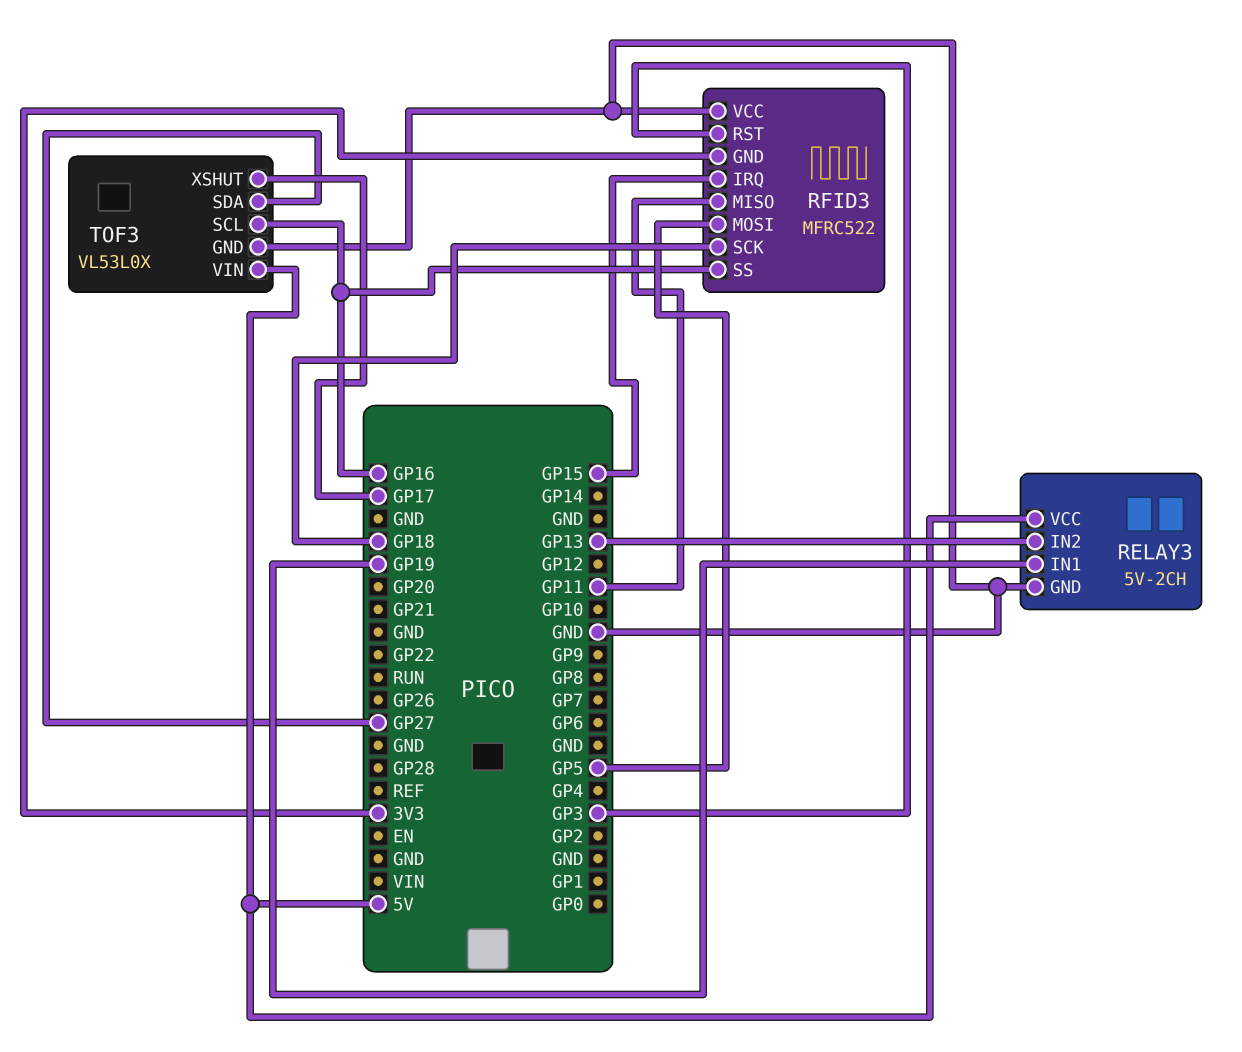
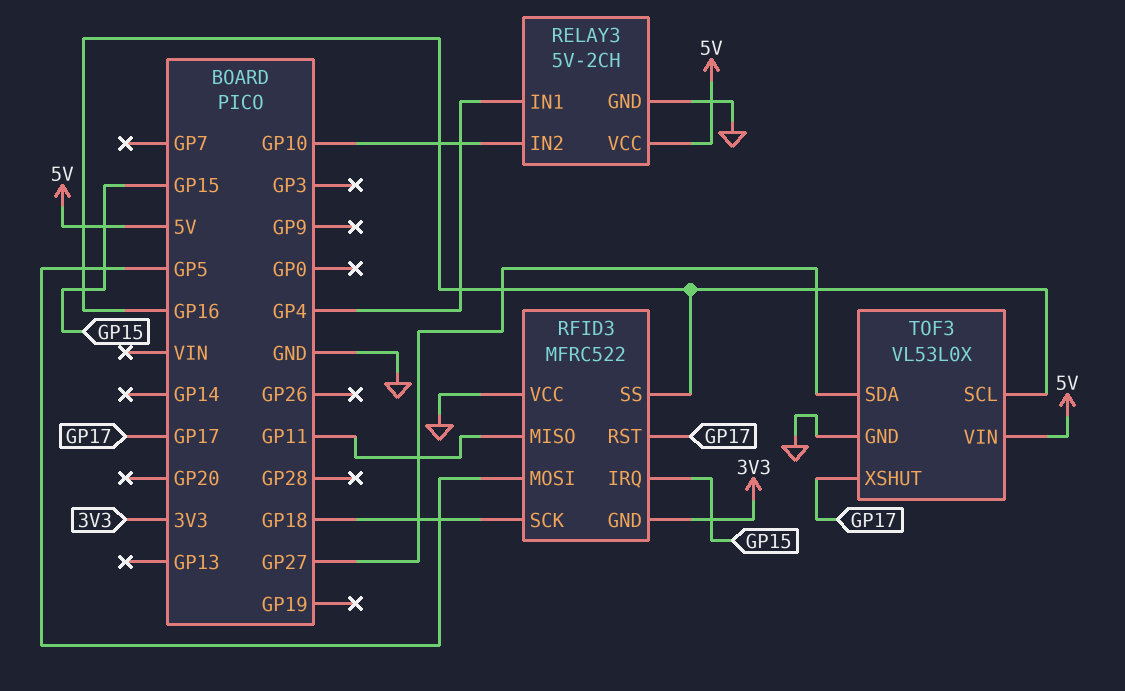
RELAY3 pin IN1: GP19 -> GP4
RELAY3 pin IN2: GP13 -> GP10
RFID3 pin RST: GP3 -> GP17

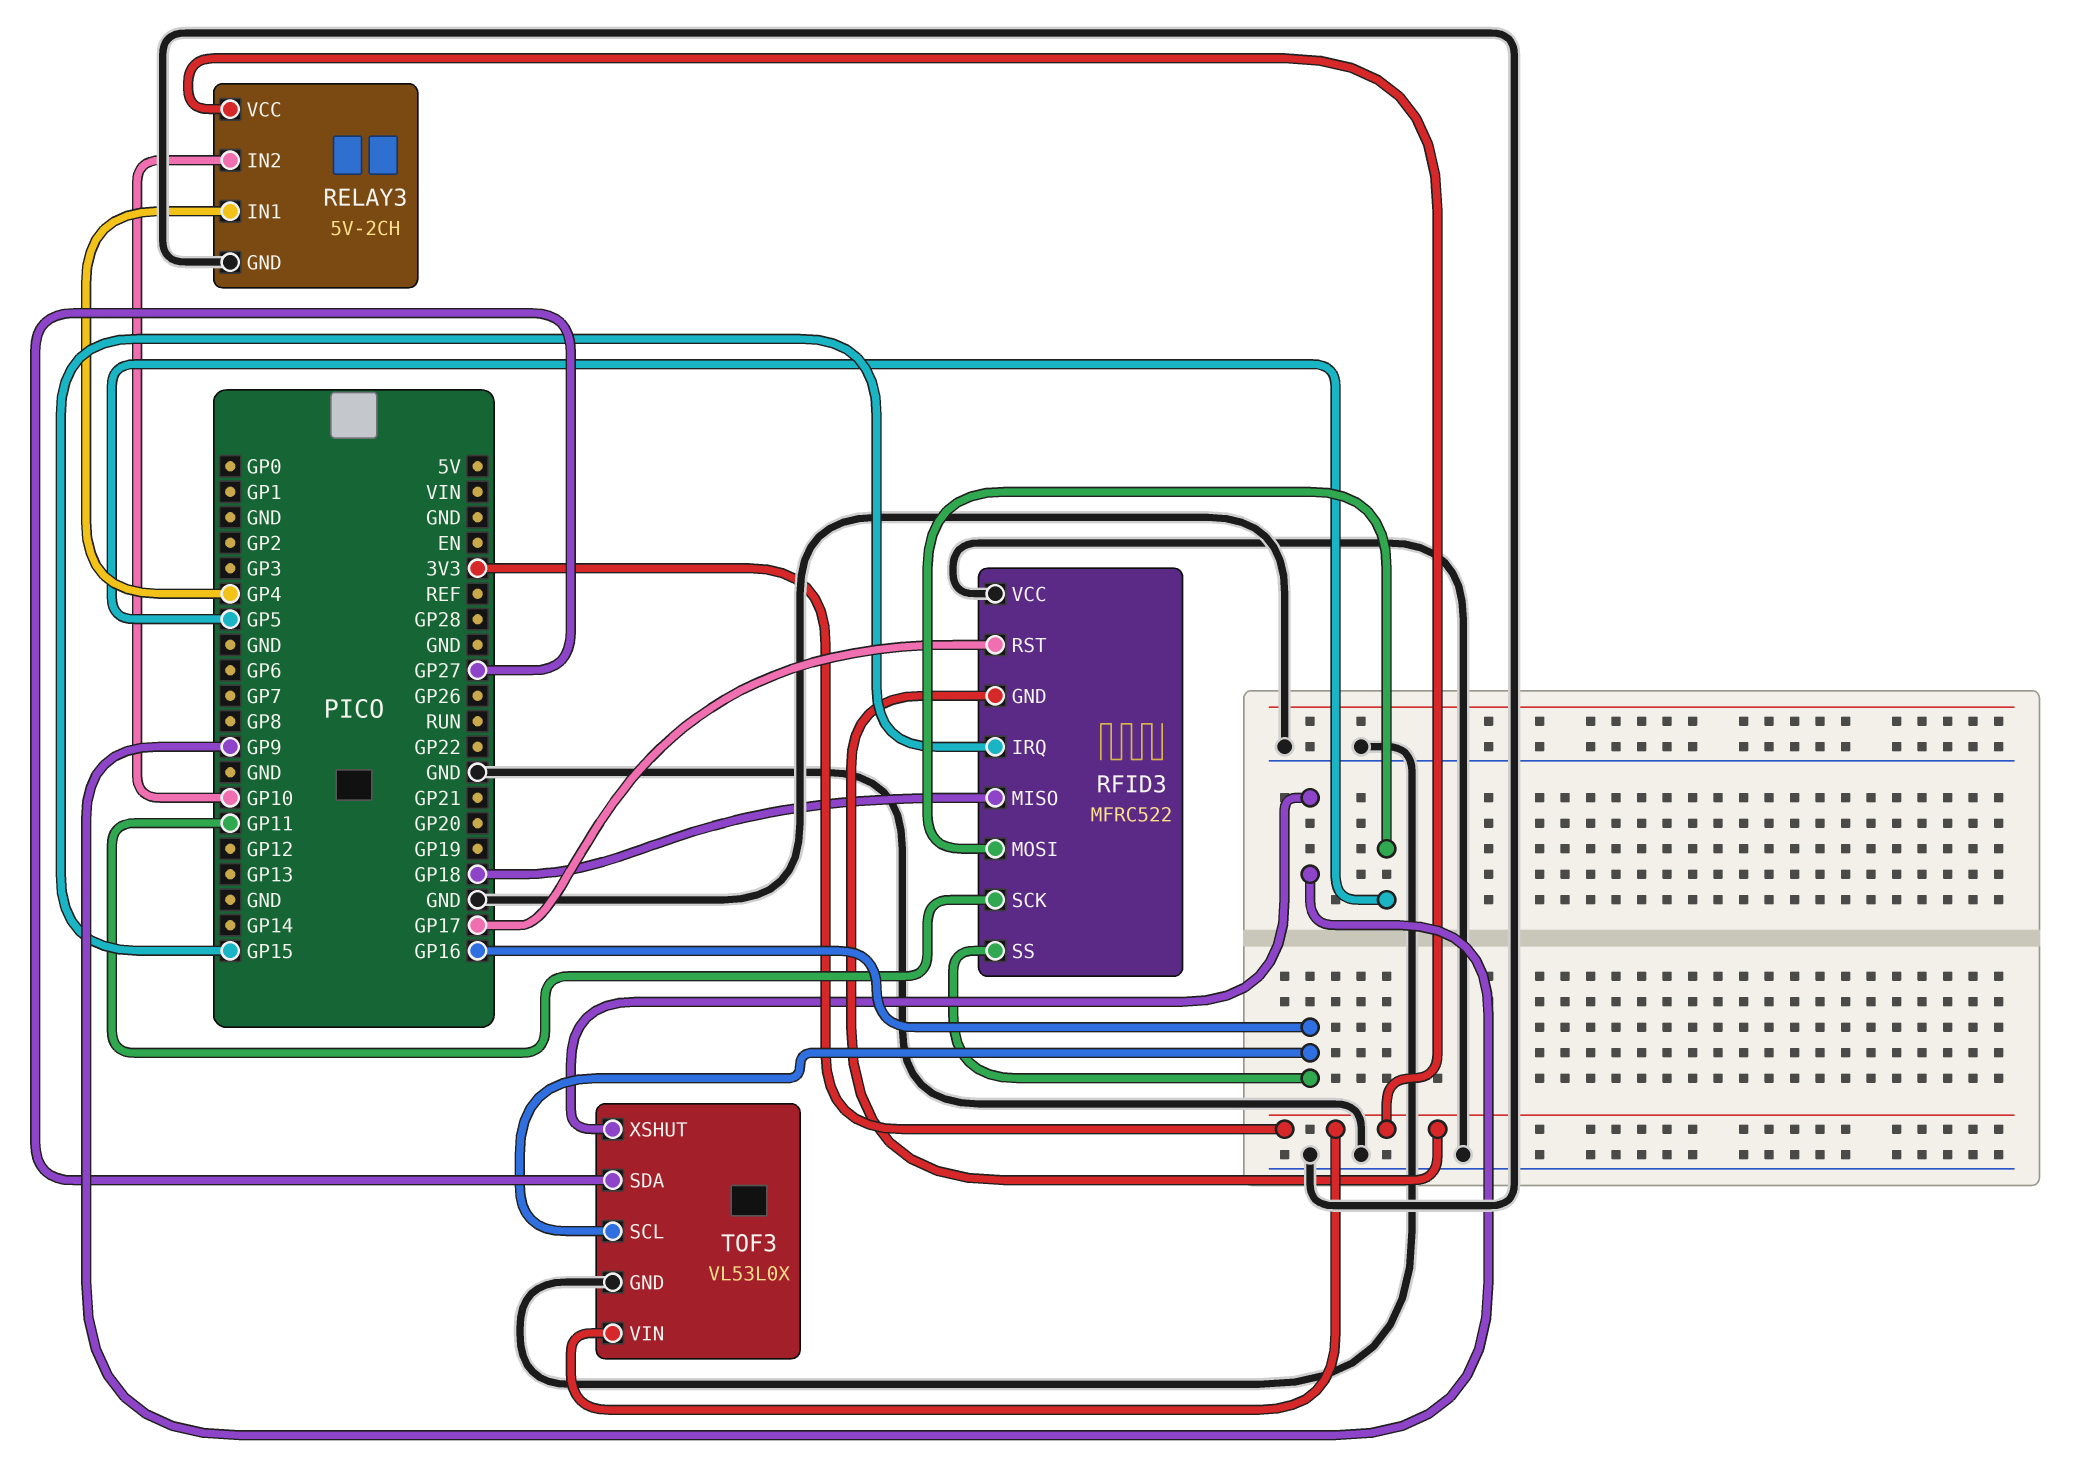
RELAY3 pin VCC: 5V -> 3V3
RFID3 pin MISO: GP11 -> GP18
RFID3 pin SCK: GP18 -> GP11
TOF3 pin VIN: 5V -> 3V3
TOF3 pin XSHUT: GP17 -> GP9

